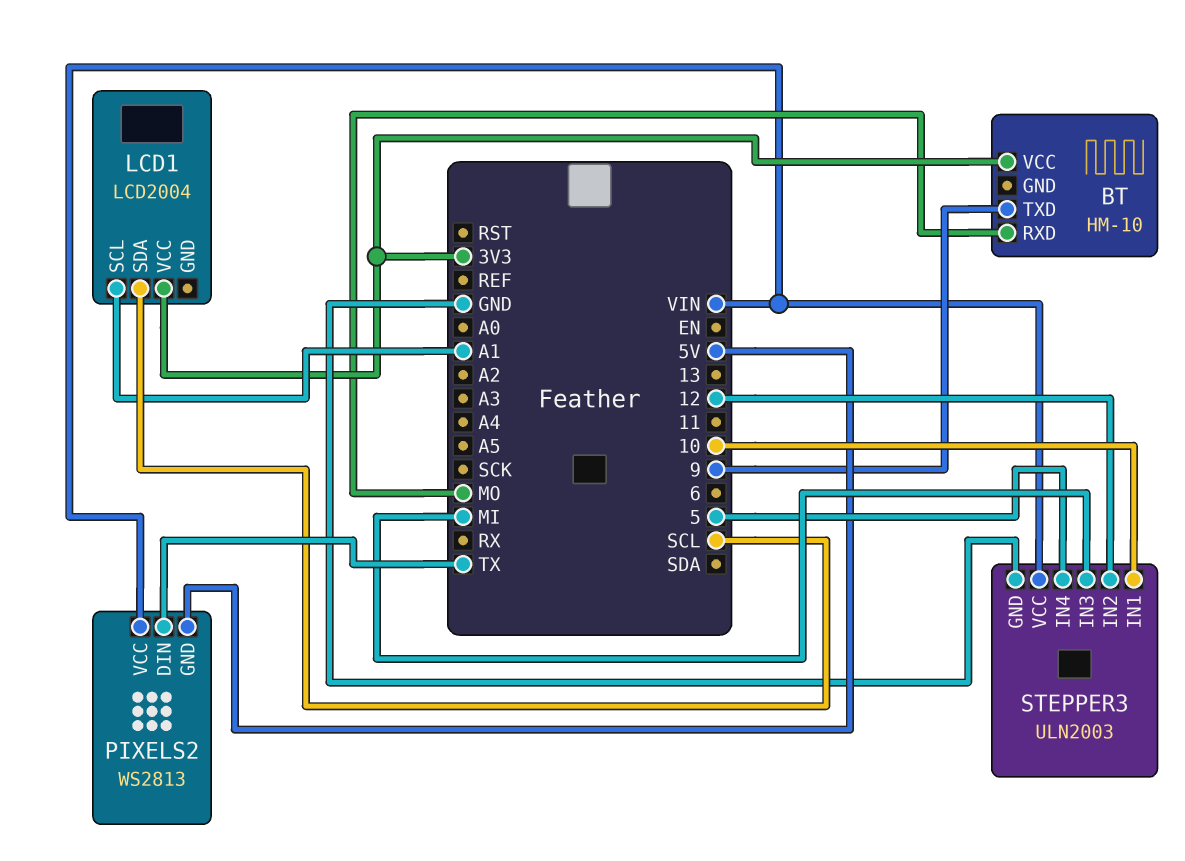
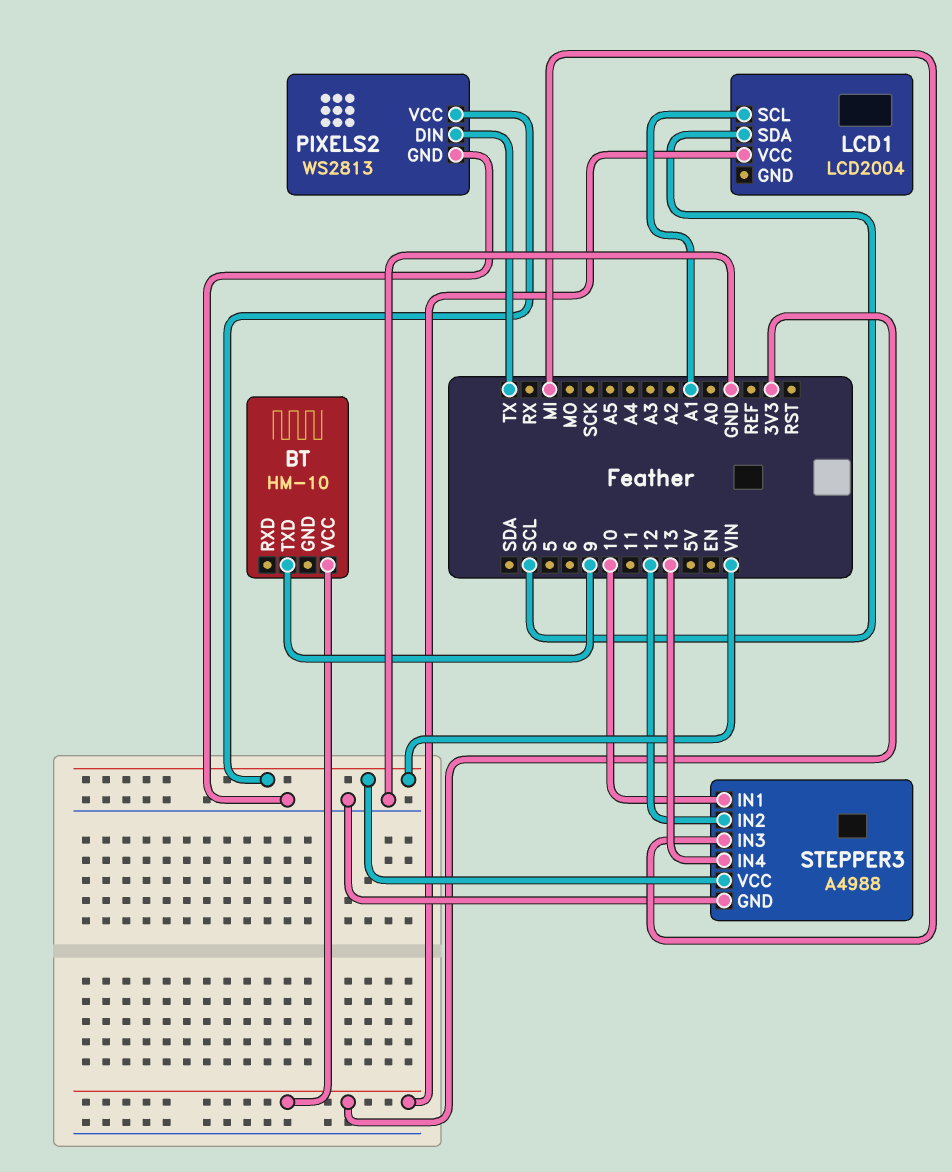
BT pin RXD: MO -> none
PIXELS2 pin GND: 5V -> GND
STEPPER3: ULN2003 -> A4988
STEPPER3 pin IN4: 5 -> 13

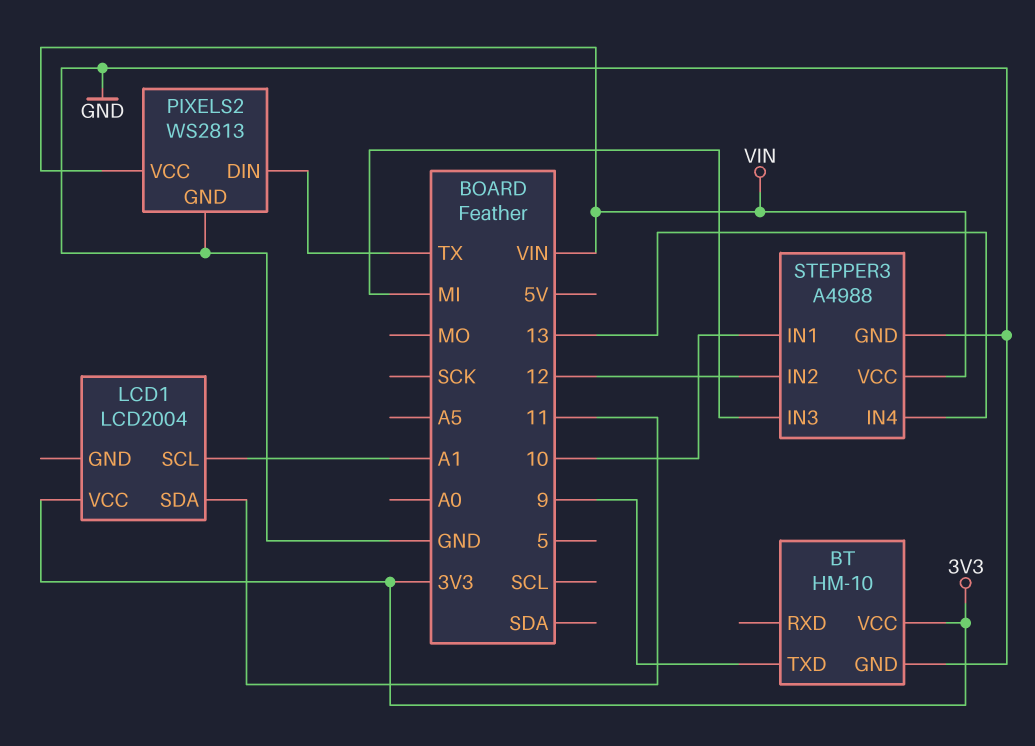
BT pin GND: none -> GND
LCD1 pin SDA: SCL -> 11

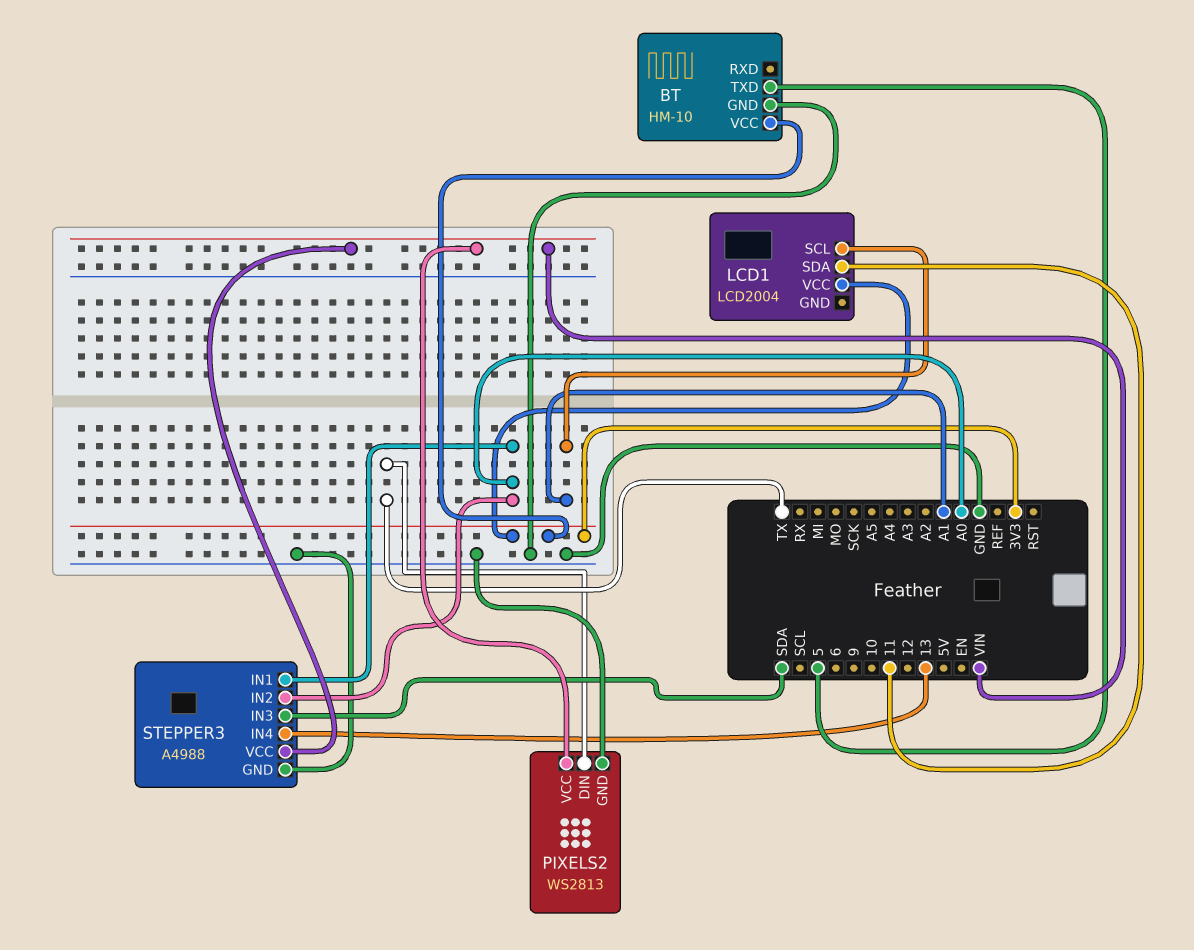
BT pin TXD: 9 -> 5
STEPPER3 pin IN1: 10 -> A0
STEPPER3 pin IN2: 12 -> A0
STEPPER3 pin IN3: MI -> SDA

